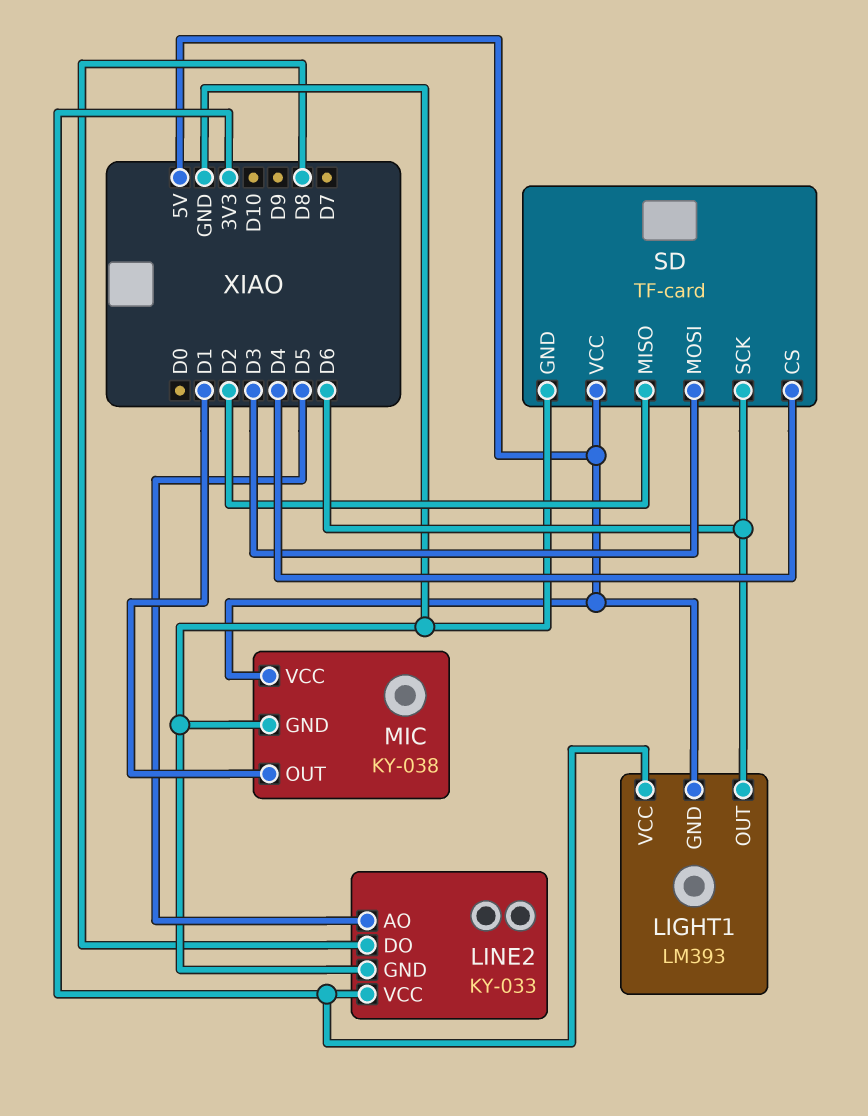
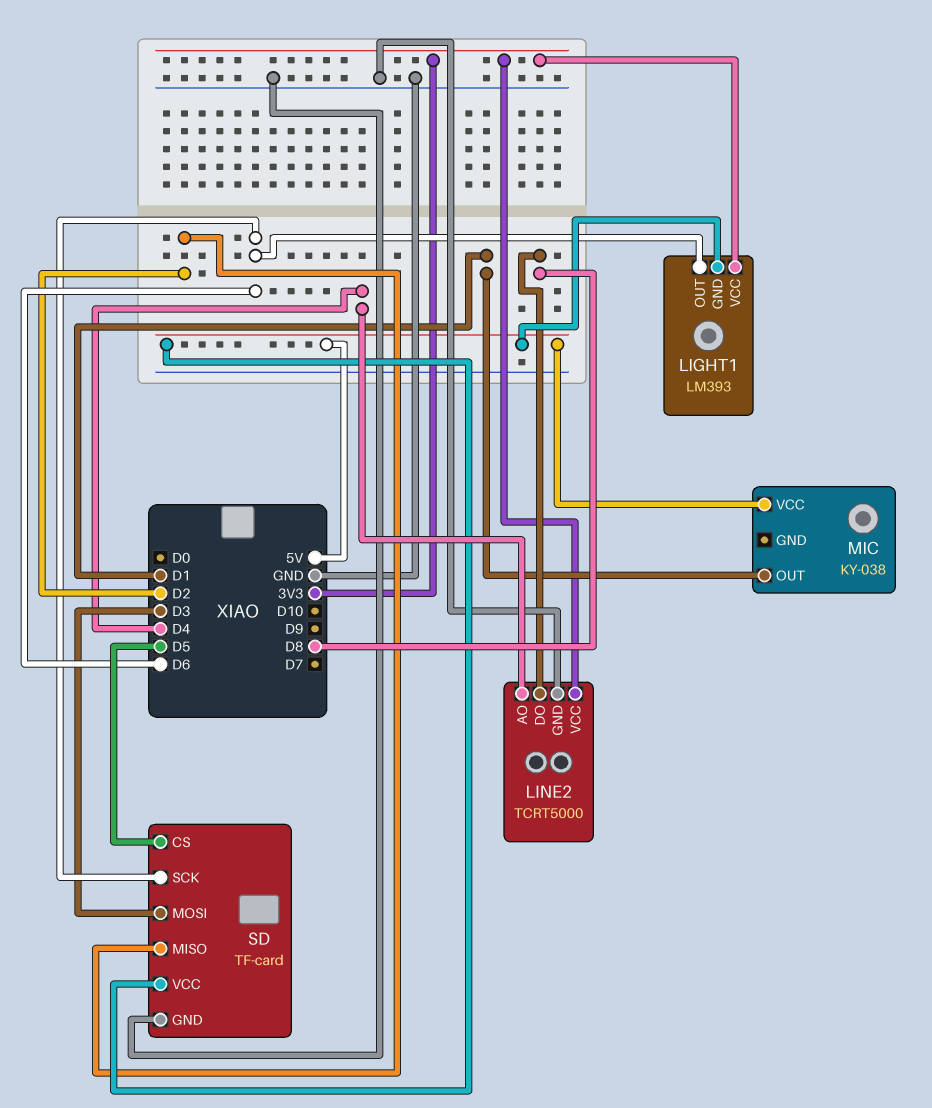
LINE2: KY-033 -> TCRT5000
LINE2 pin AO: D5 -> D4
MIC pin GND: GND -> none
SD pin CS: D4 -> D5

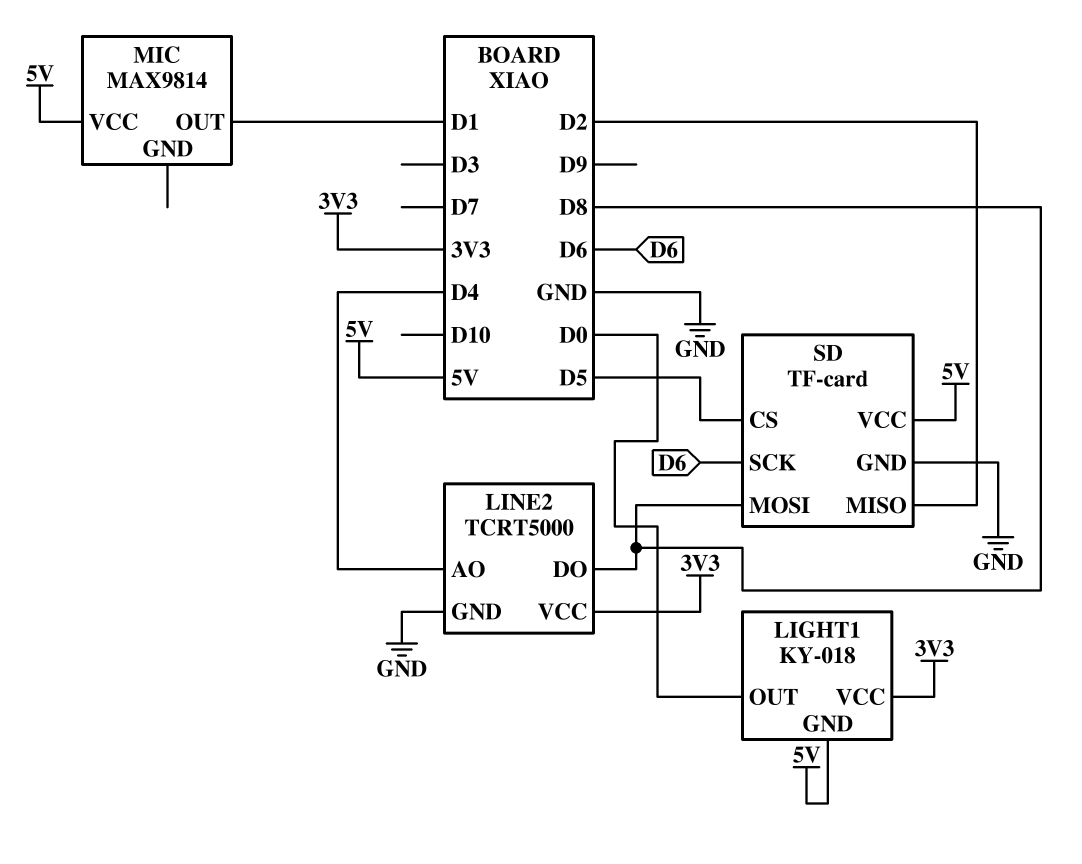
LIGHT1: LM393 -> KY-018
LIGHT1 pin OUT: D6 -> D0
MIC: KY-038 -> MAX9814
SD pin MOSI: D3 -> D8

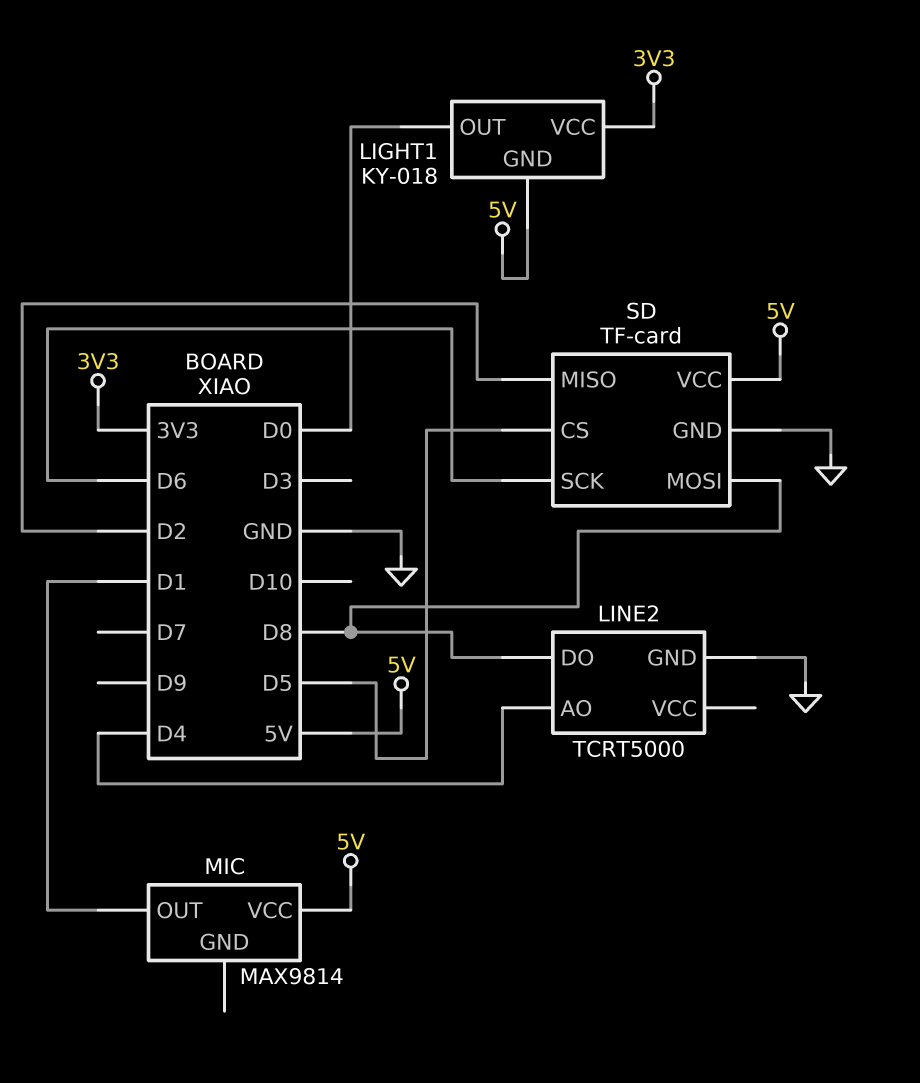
LINE2 pin VCC: 3V3 -> none

